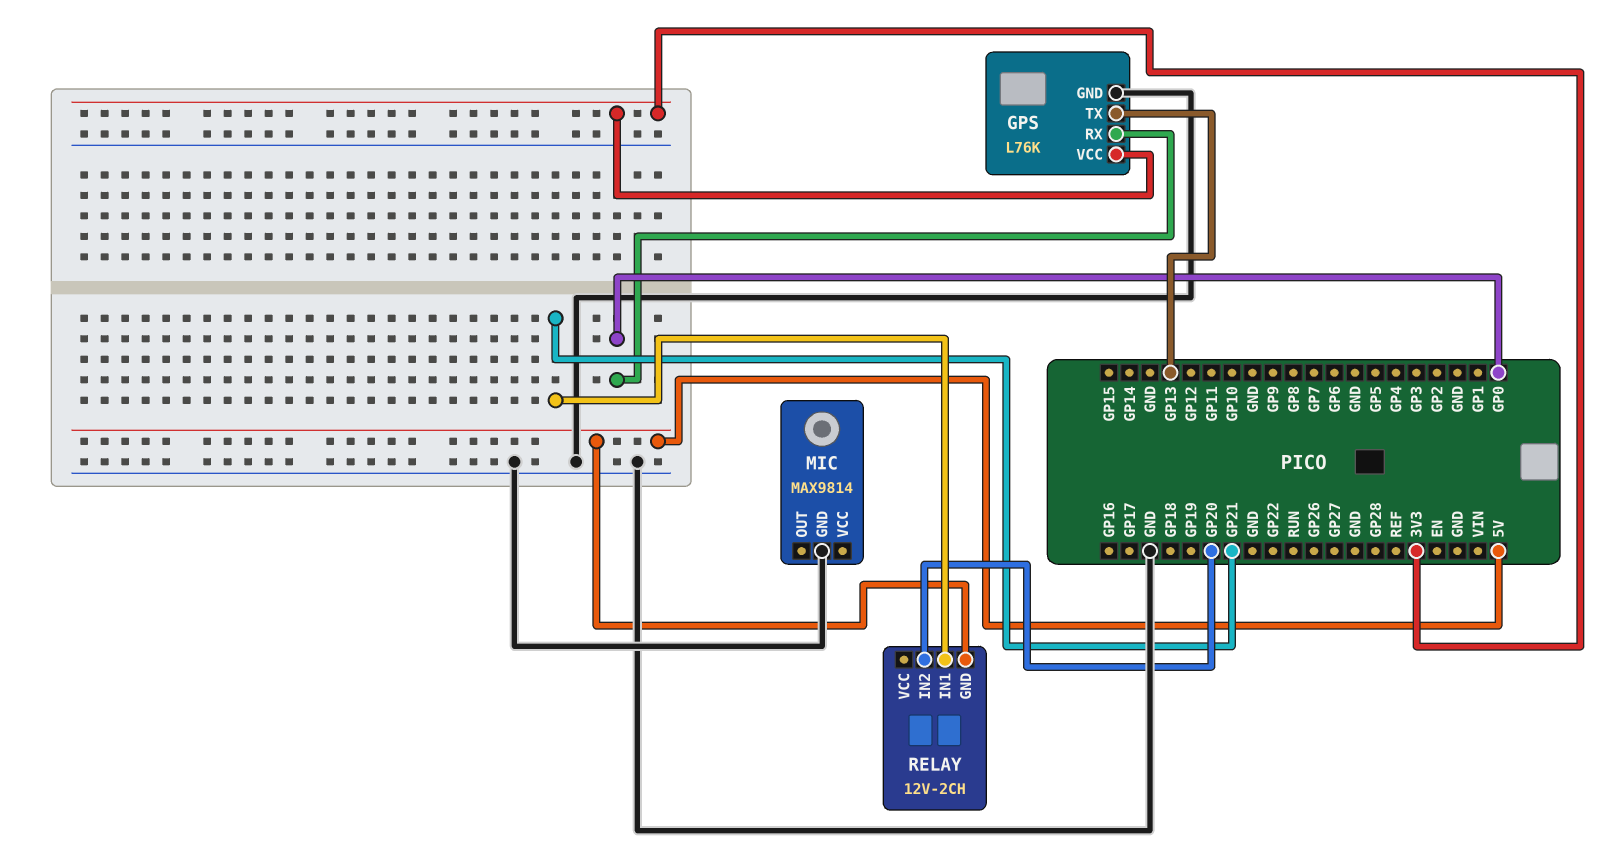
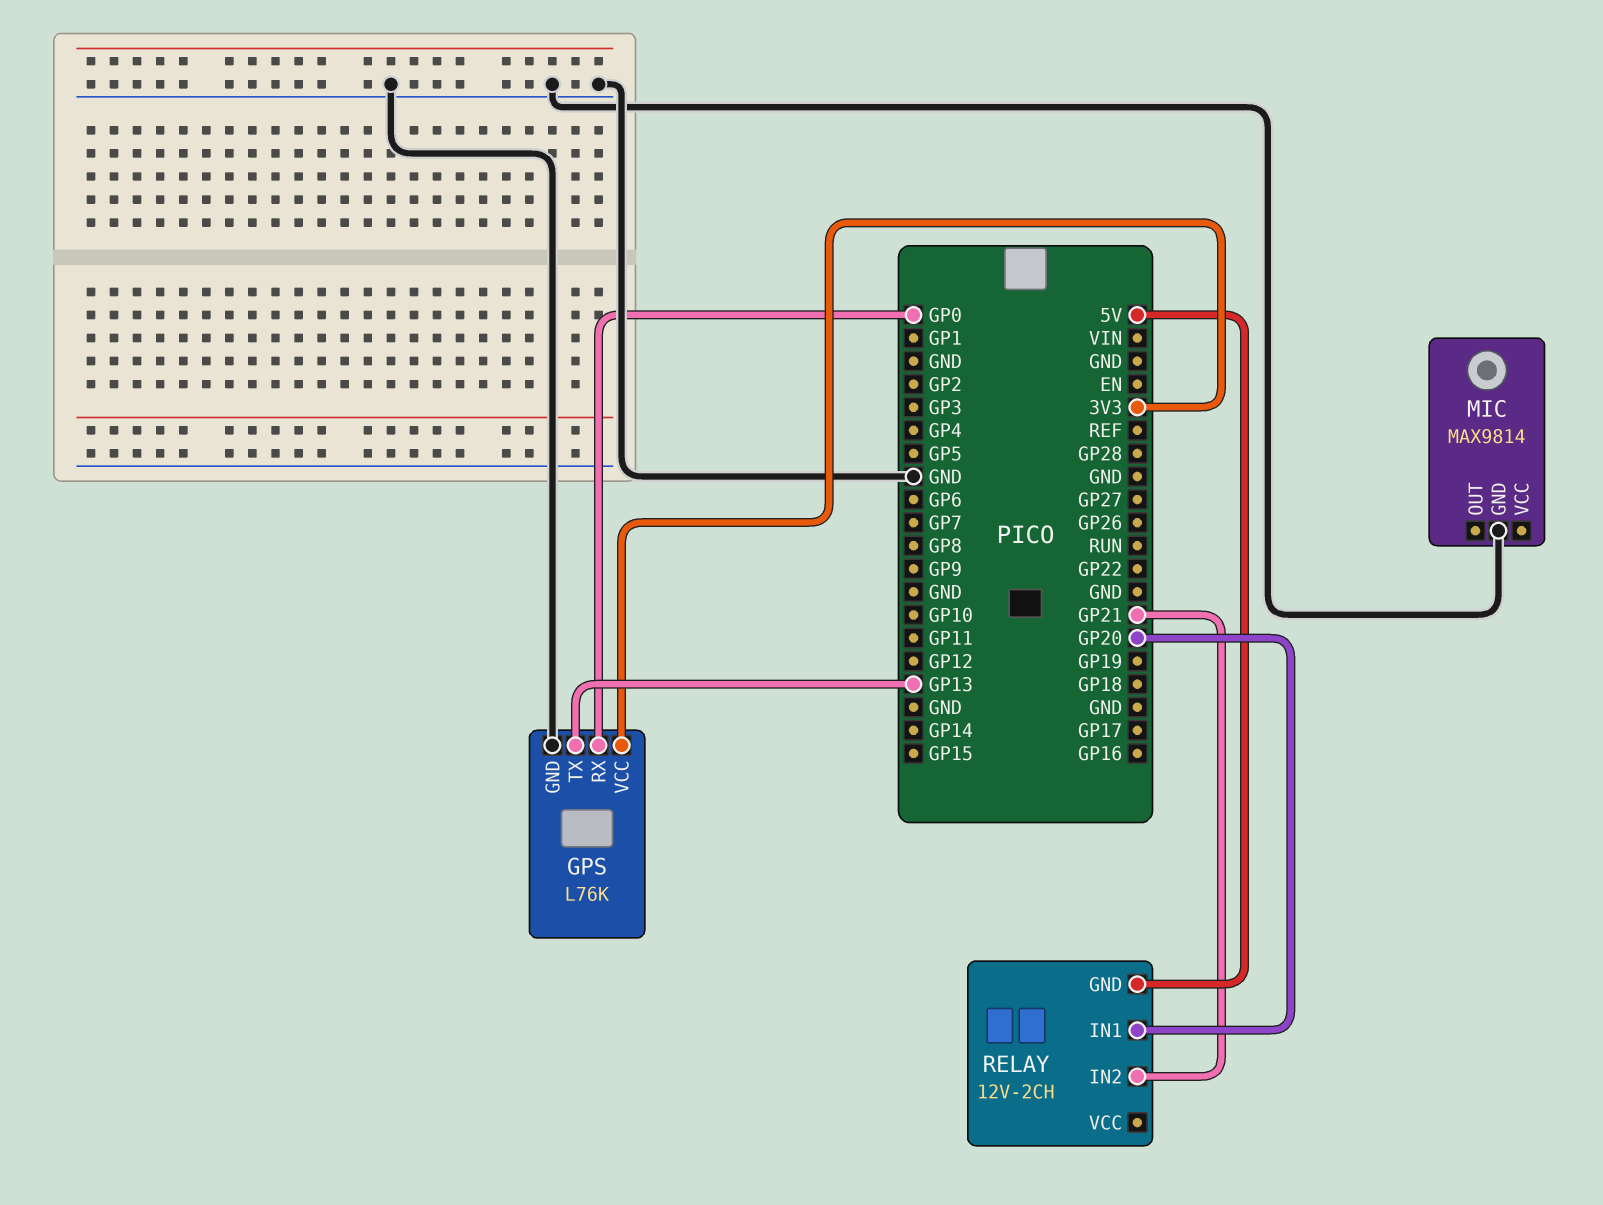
RELAY pin IN1: GP21 -> GP20
RELAY pin IN2: GP20 -> GP21

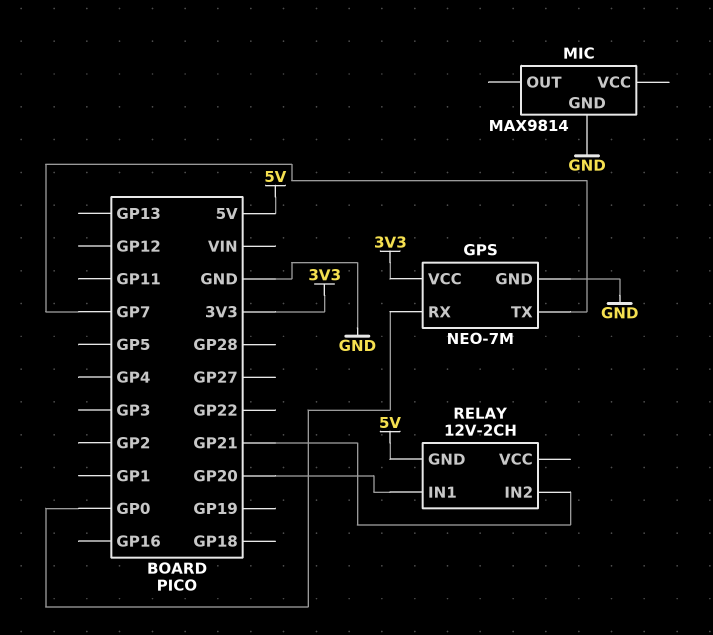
GPS: L76K -> NEO-7M
GPS pin TX: GP13 -> GP7

